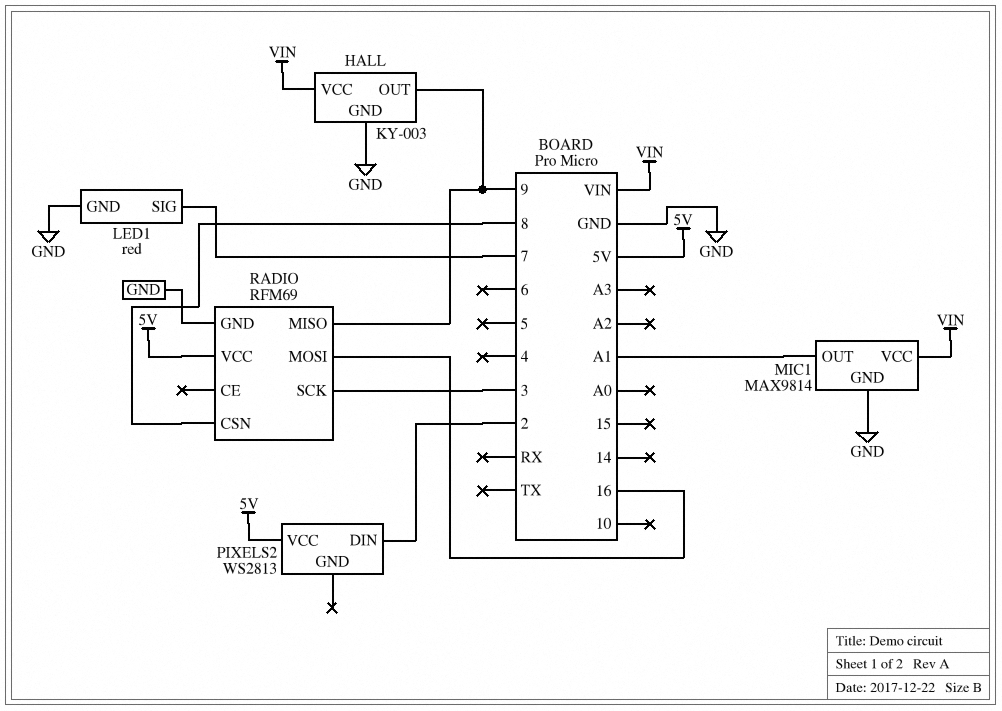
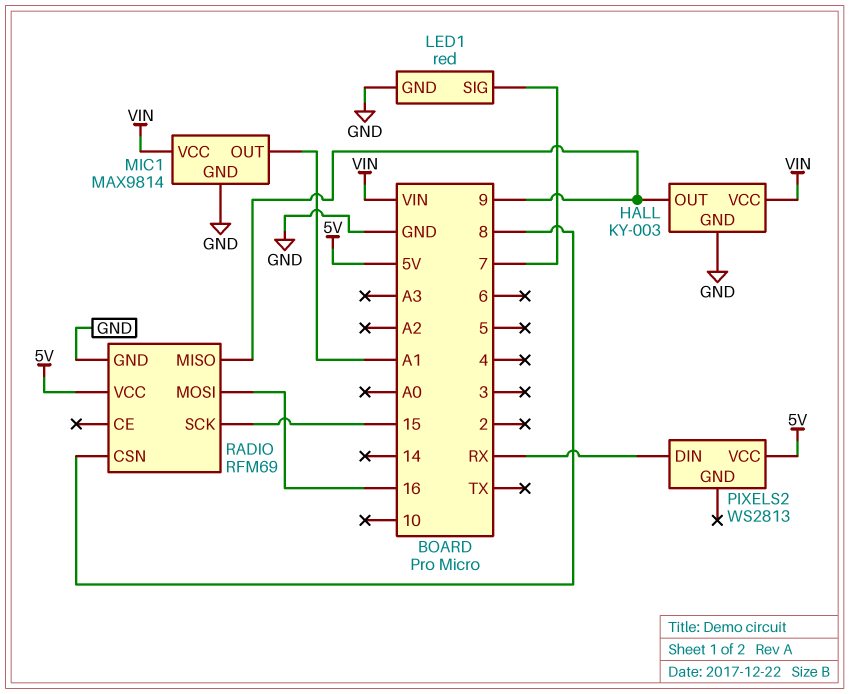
PIXELS2 pin DIN: 2 -> RX
RADIO pin SCK: 3 -> 15

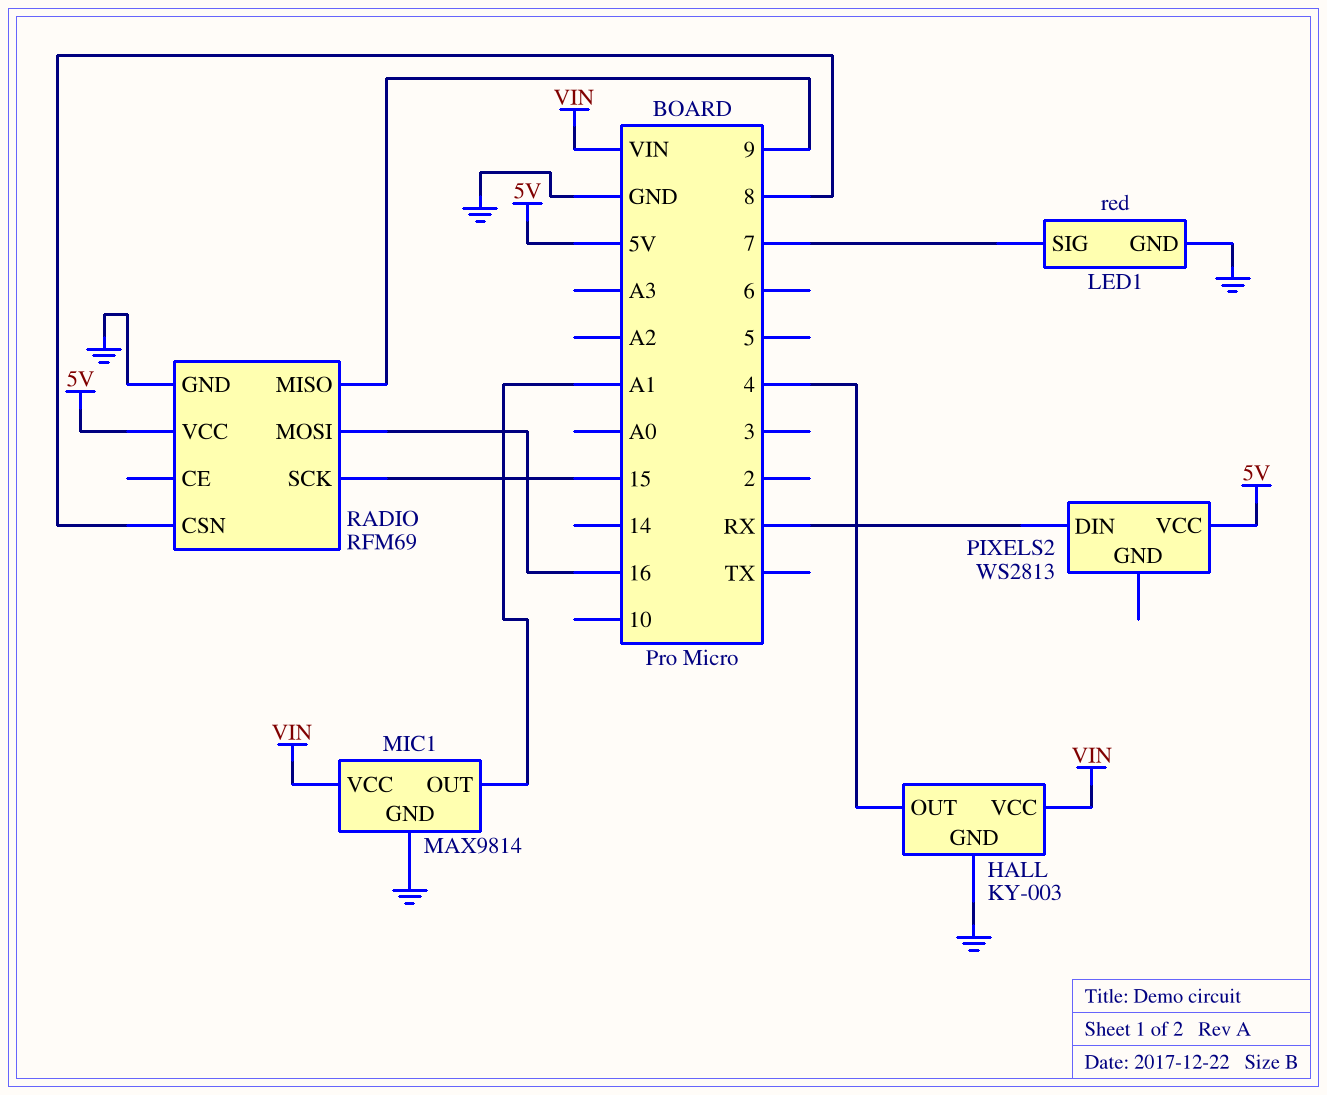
HALL pin OUT: 9 -> 4

